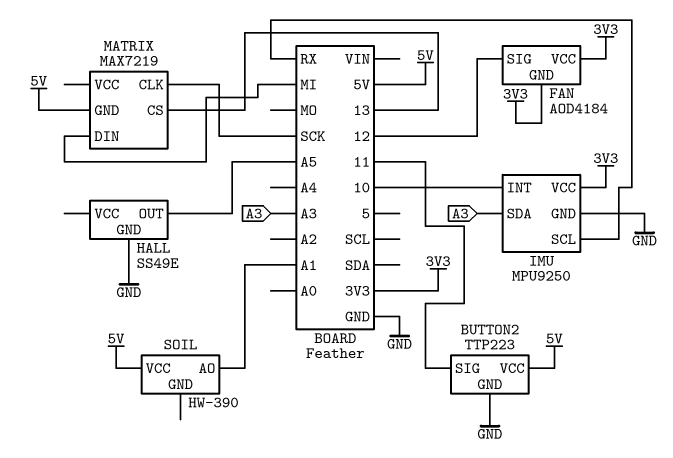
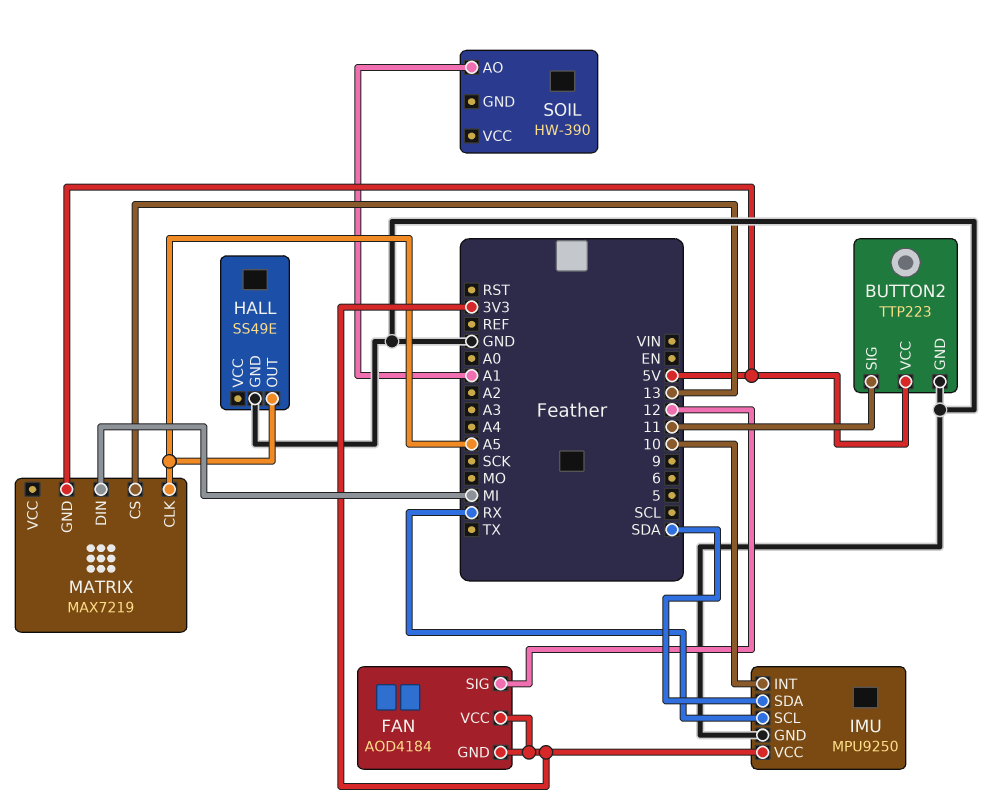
IMU pin SDA: A3 -> SDA
MATRIX pin CLK: SCK -> A5
SOIL pin VCC: 5V -> none

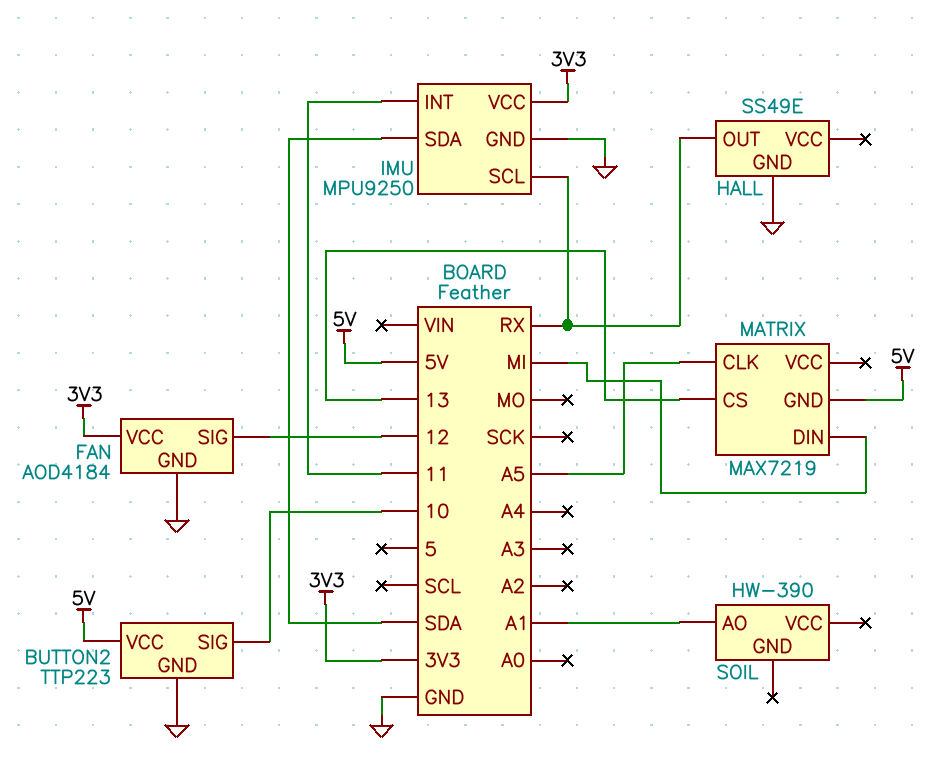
BUTTON2 pin SIG: 11 -> 10
FAN pin GND: 3V3 -> GND
HALL pin OUT: A5 -> RX
IMU pin INT: 10 -> 11

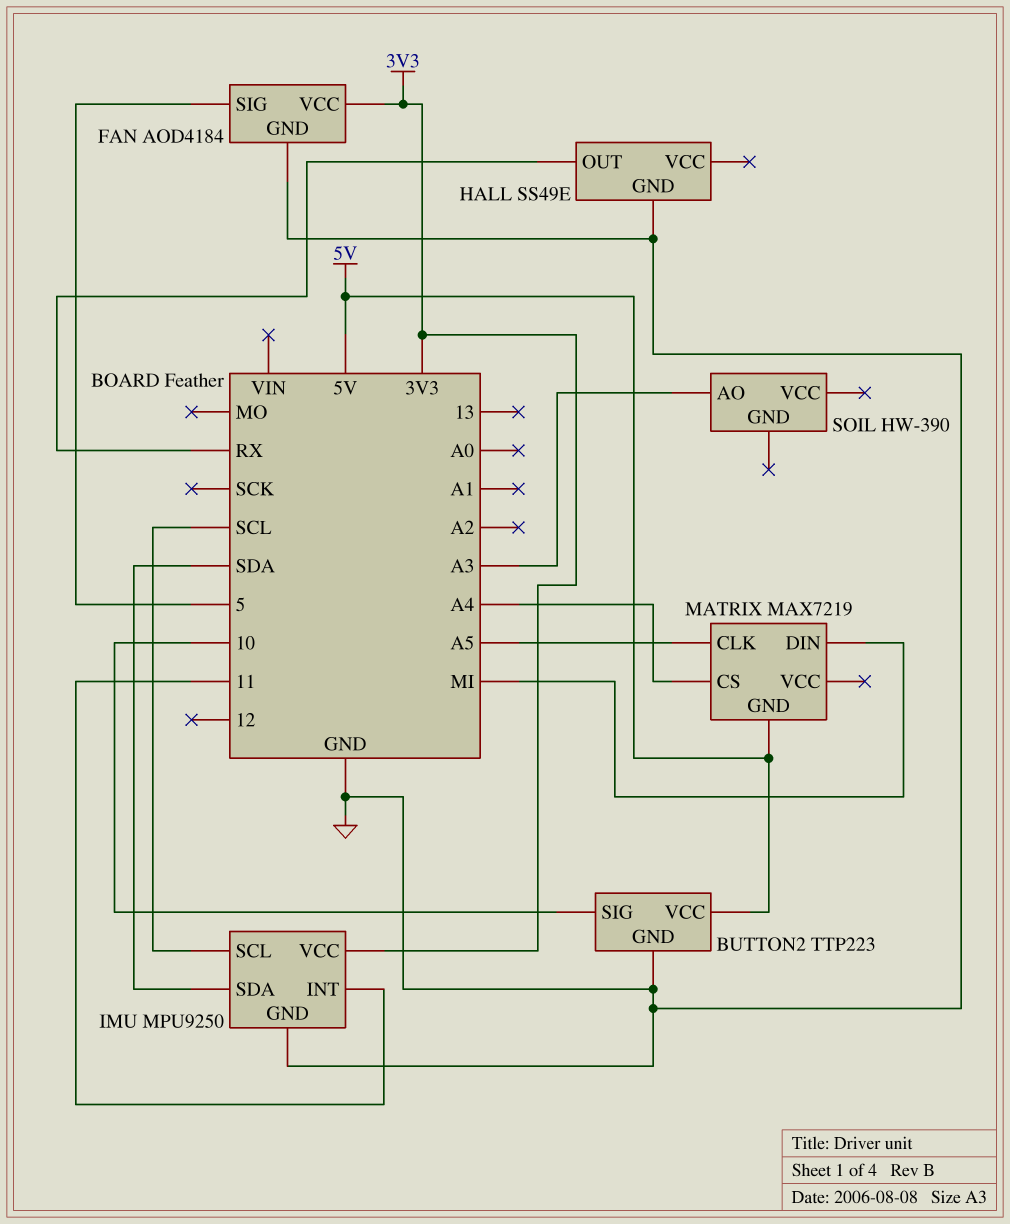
FAN pin SIG: 12 -> 5
IMU pin SCL: RX -> SCL
MATRIX pin CS: 13 -> A4
SOIL pin AO: A1 -> A3

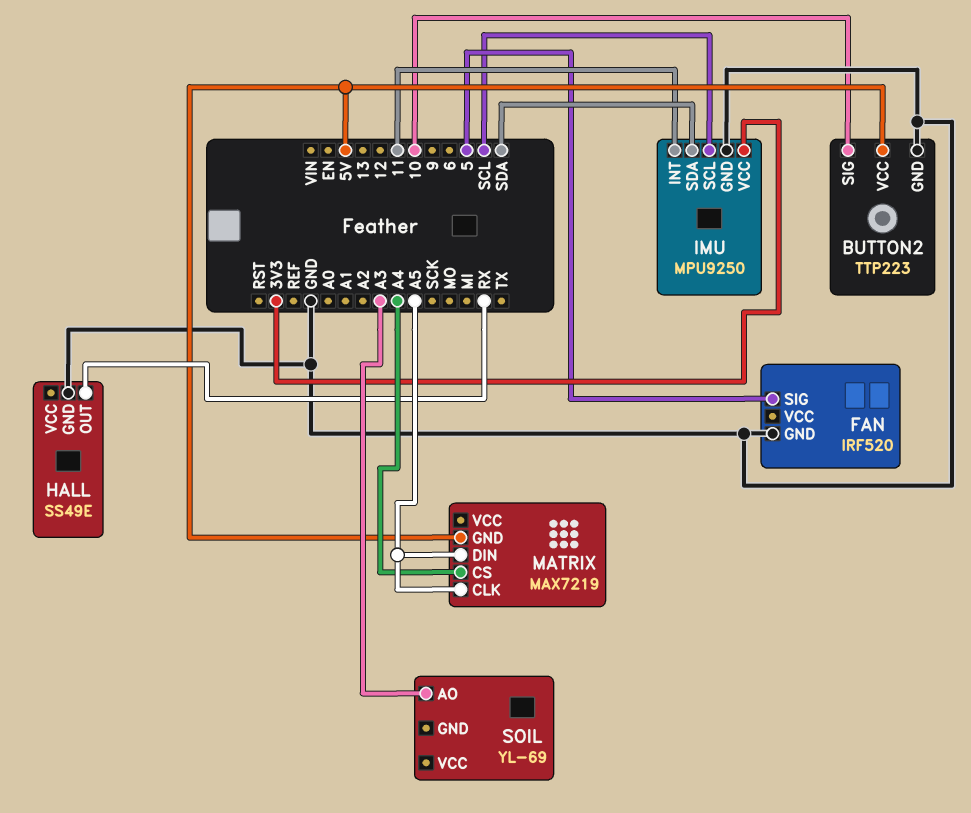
FAN: AOD4184 -> IRF520
FAN pin VCC: 3V3 -> none
MATRIX pin DIN: MI -> A5
SOIL: HW-390 -> YL-69

